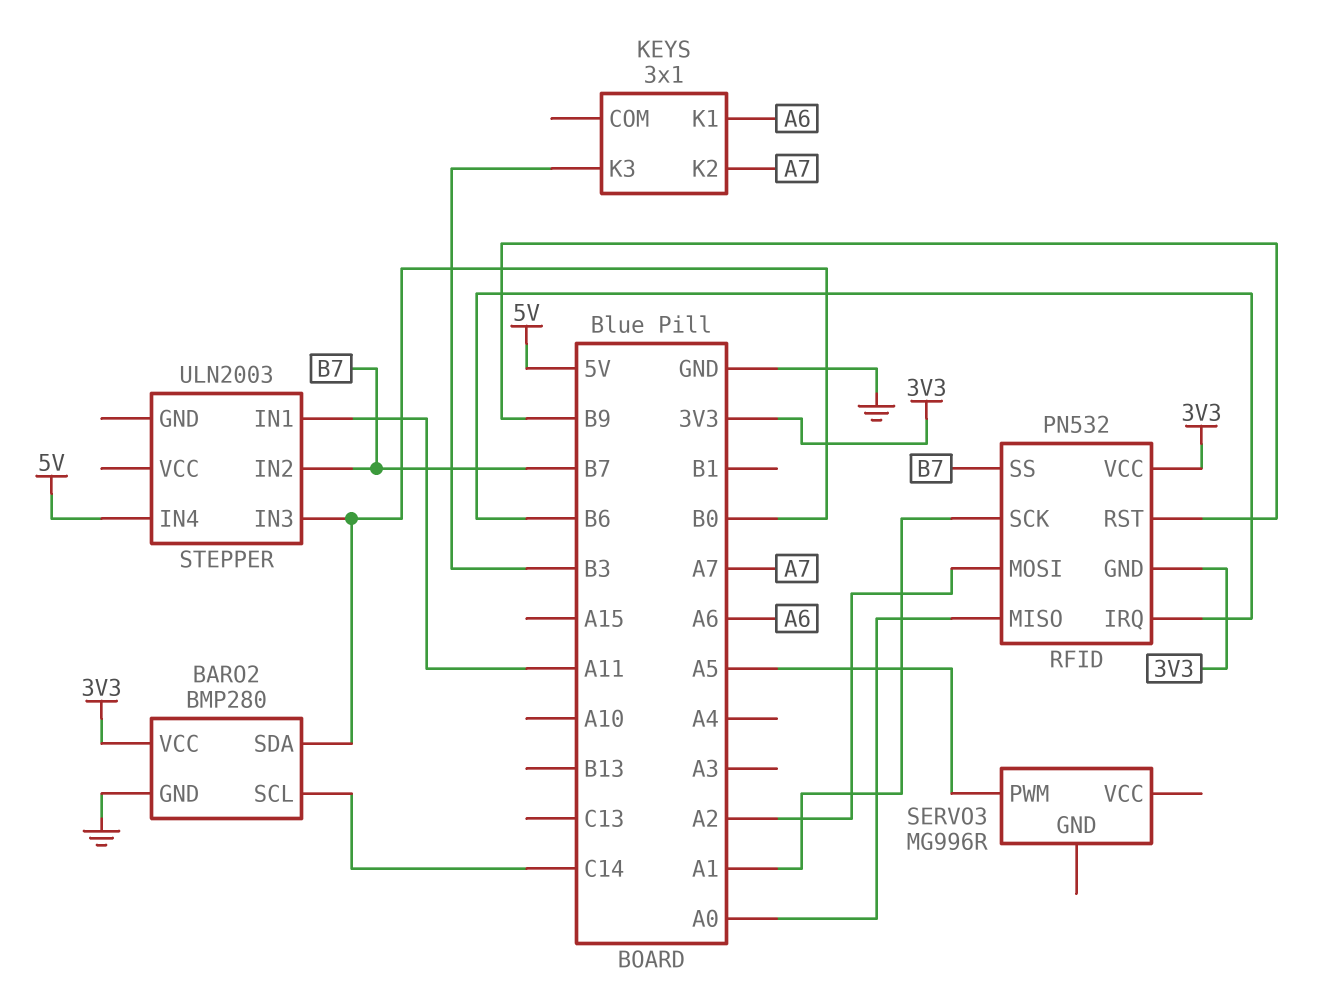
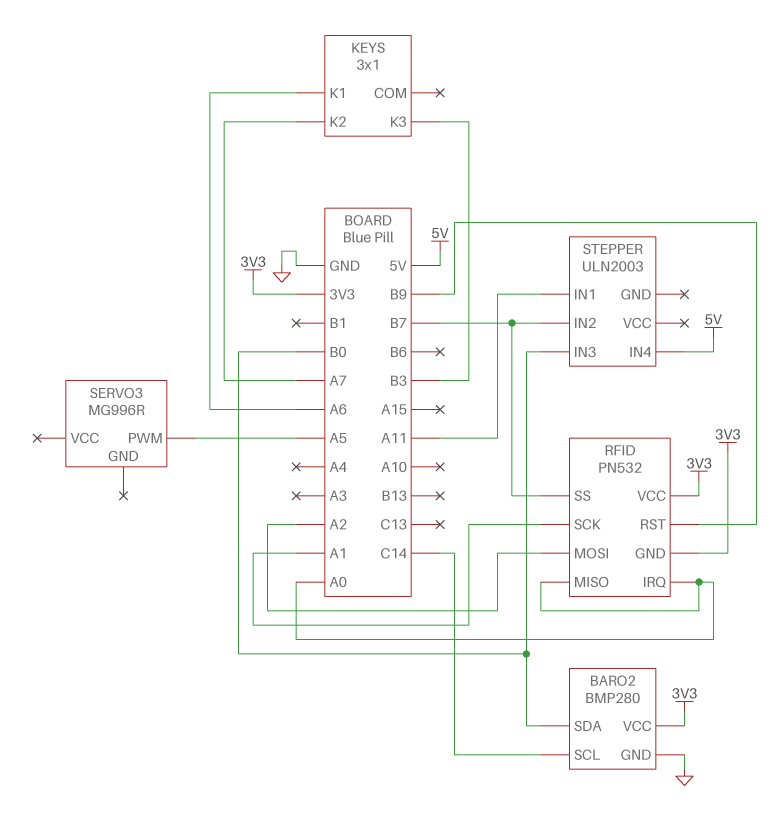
RFID pin IRQ: B6 -> A0

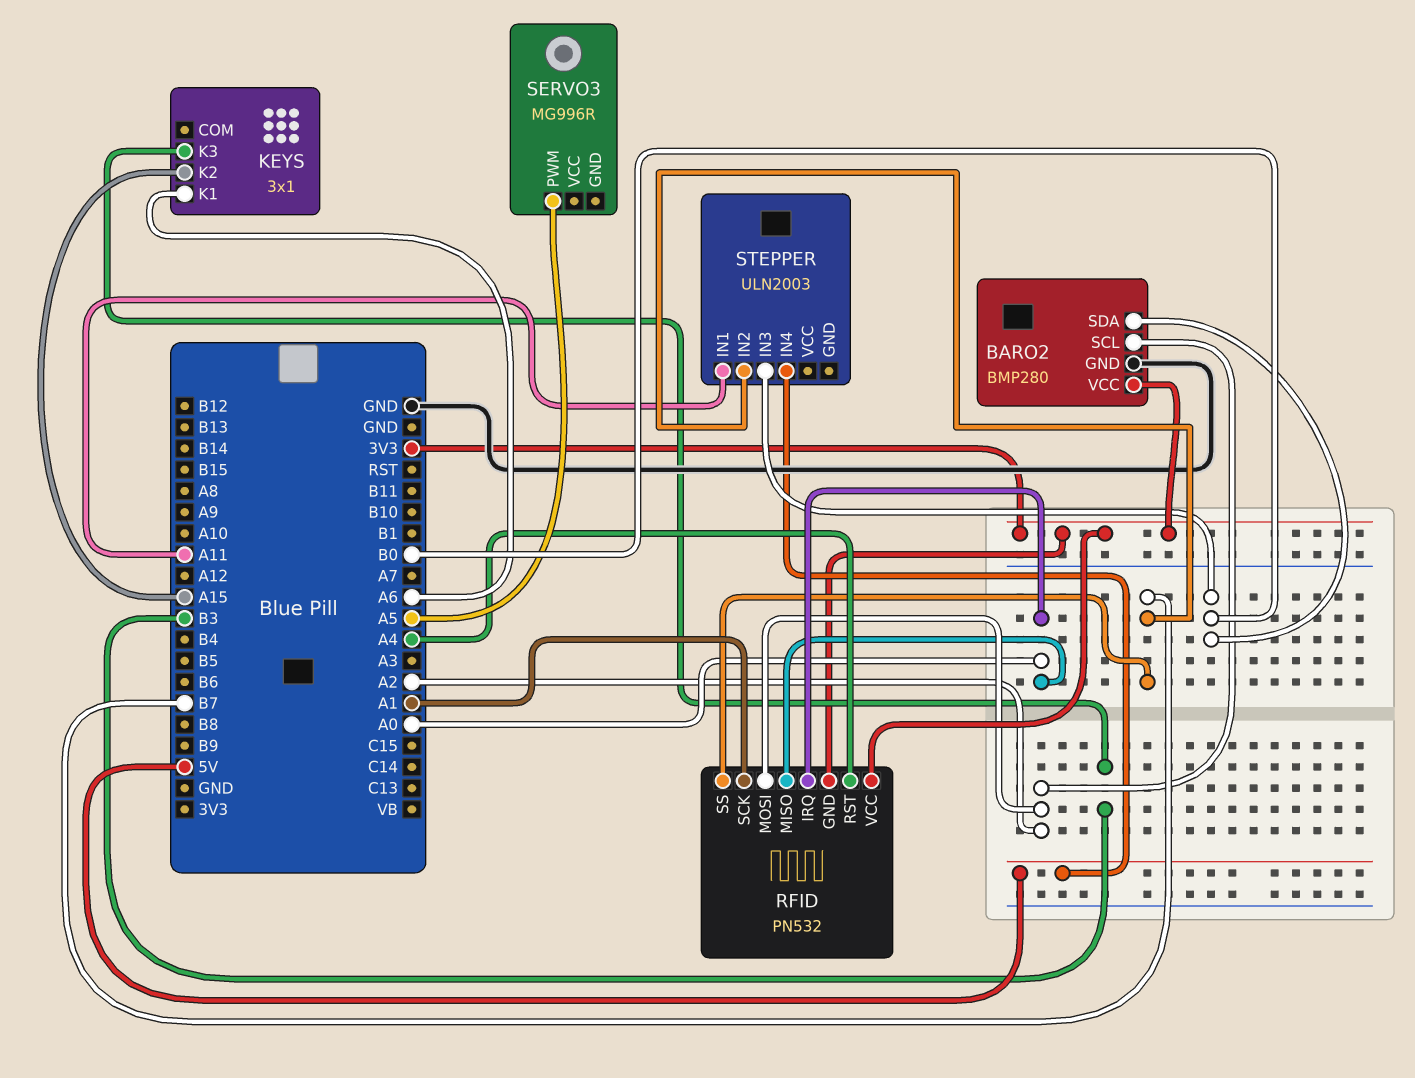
BARO2 pin SCL: C14 -> A2
KEYS pin K2: A7 -> A15
RFID pin RST: B9 -> A4

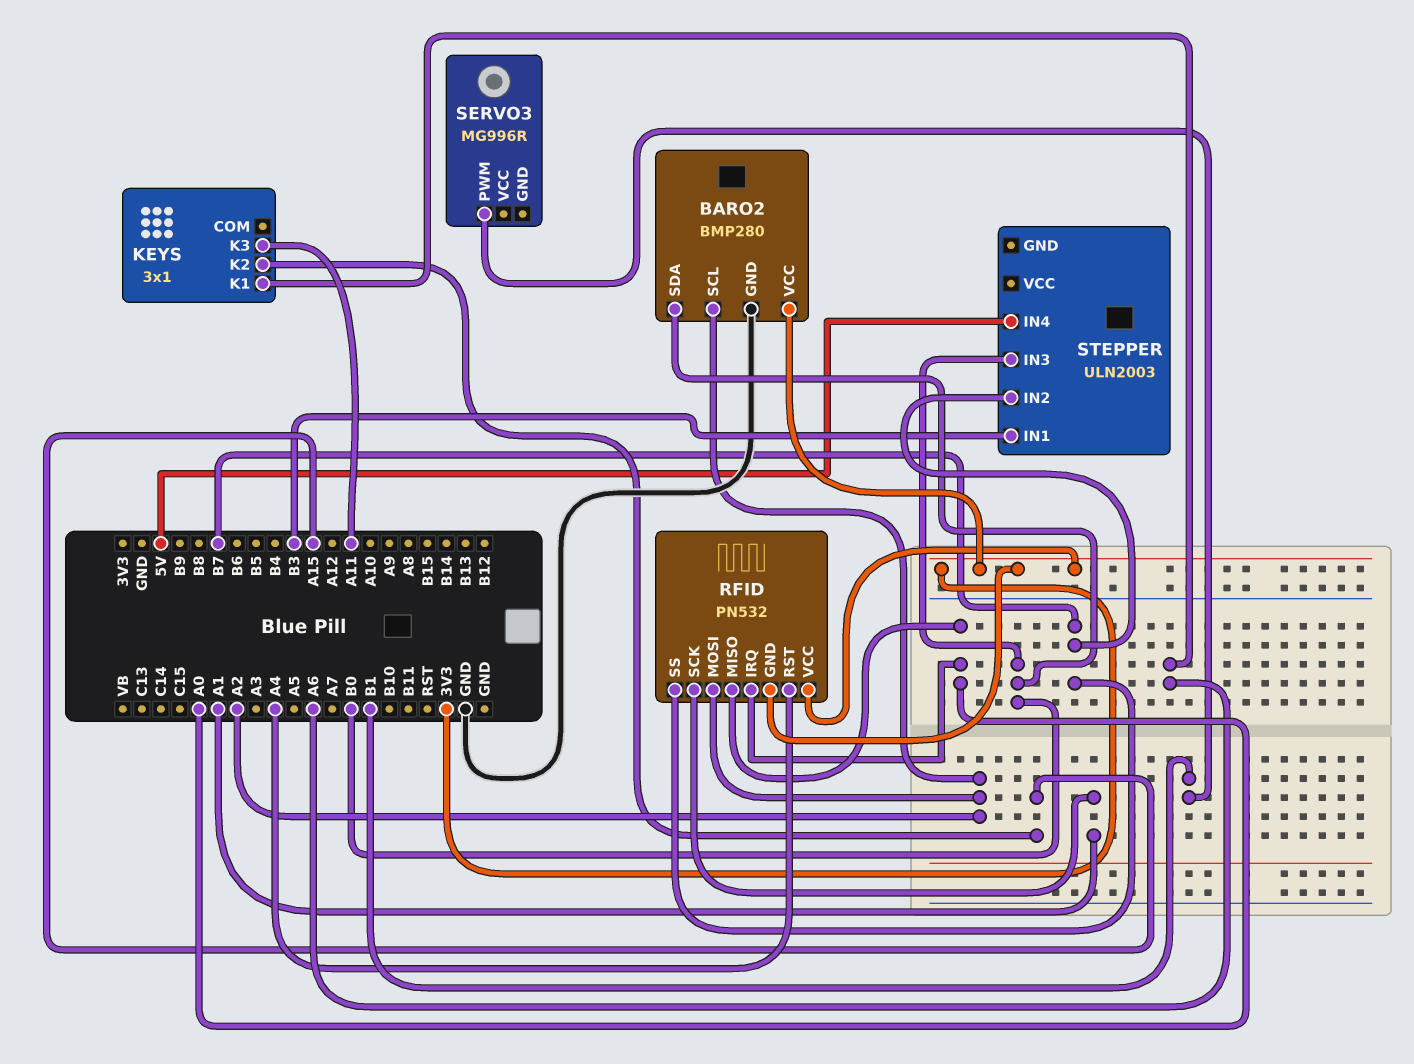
KEYS pin K3: B3 -> A11
SERVO3 pin PWM: A5 -> B1
STEPPER pin IN1: A11 -> B3

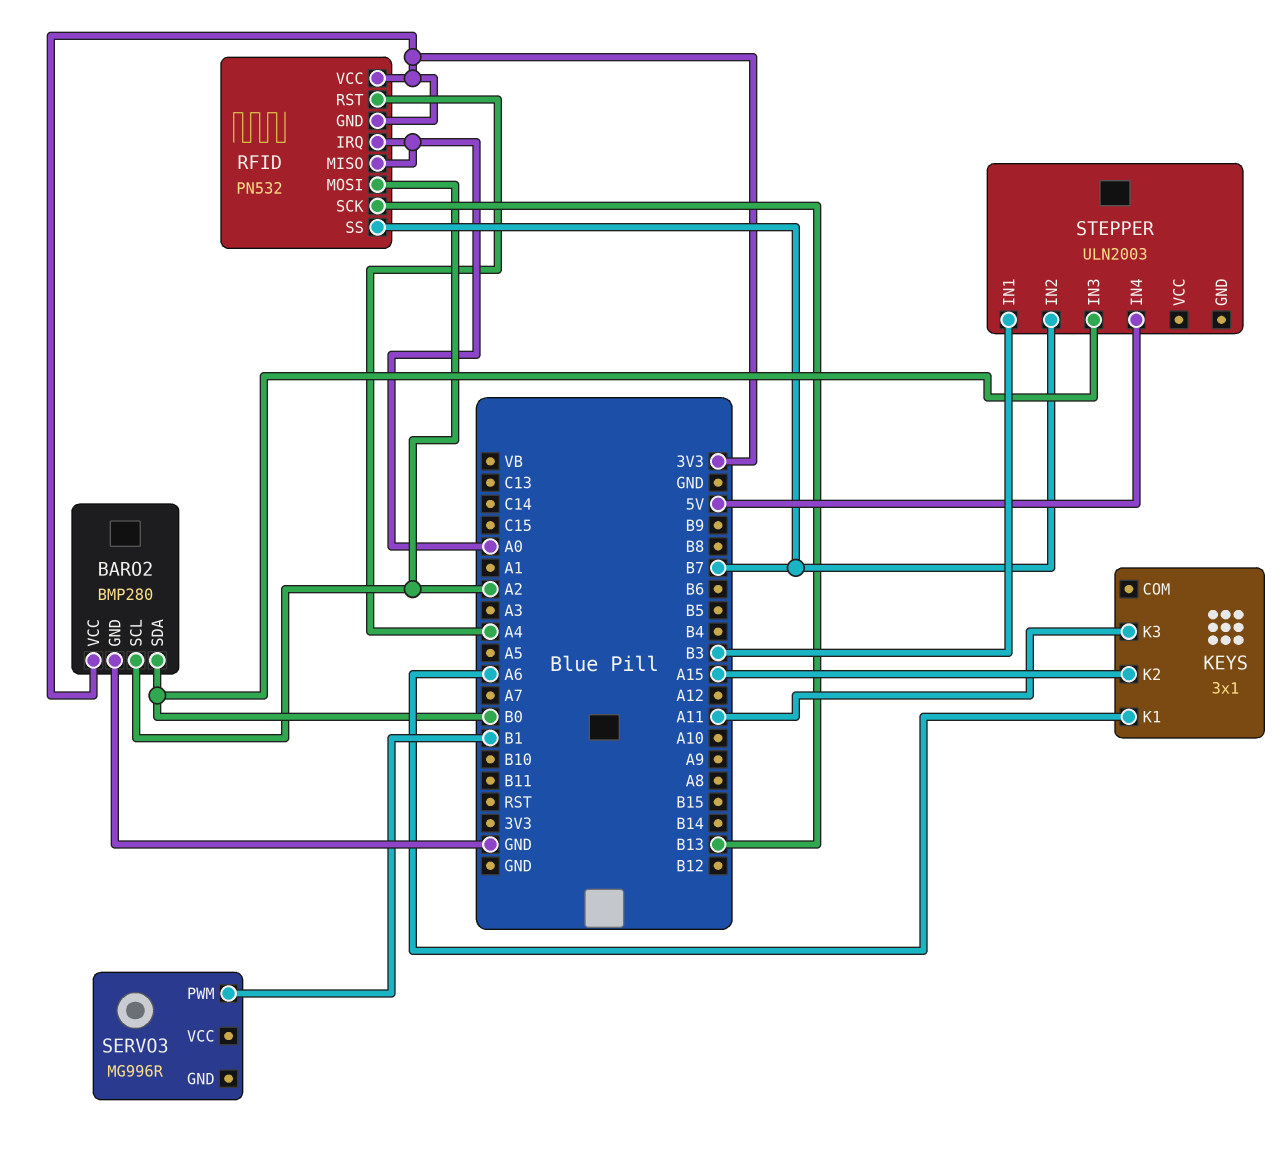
RFID pin SCK: A1 -> B13

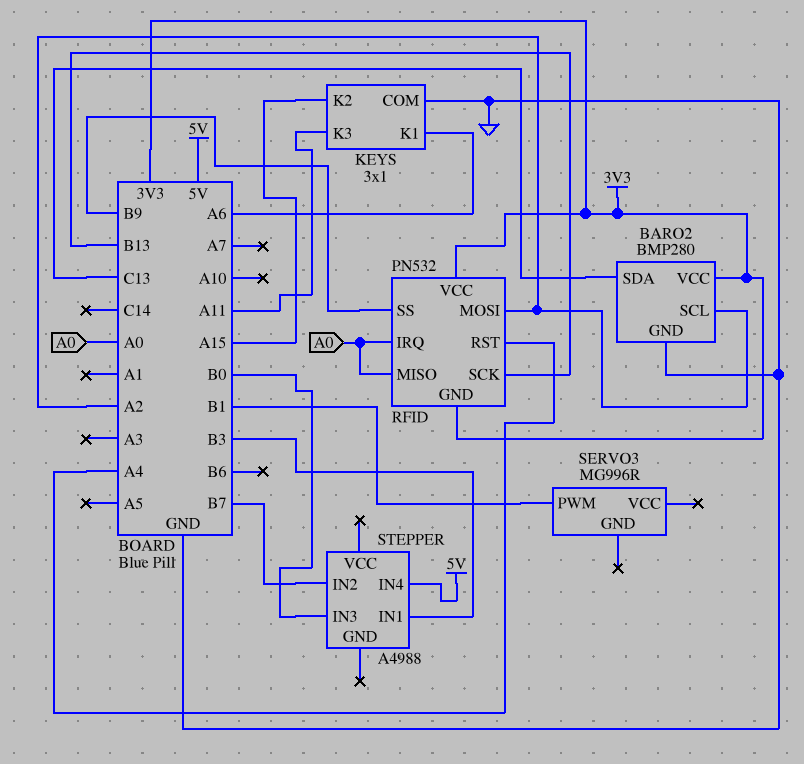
BARO2 pin SDA: B0 -> C13
KEYS pin COM: none -> GND
RFID pin SS: B7 -> B9
STEPPER: ULN2003 -> A4988

